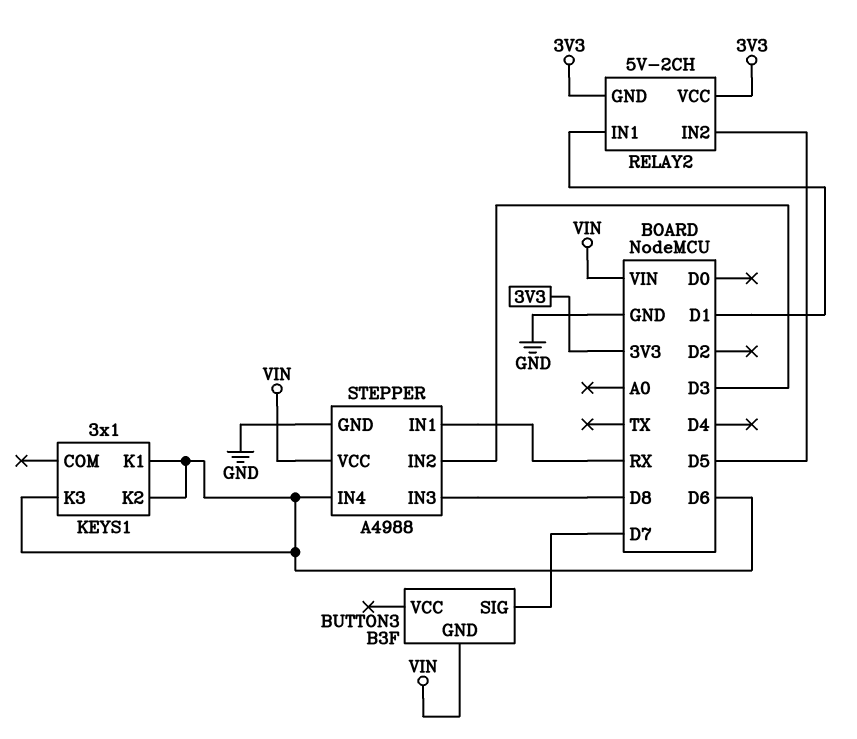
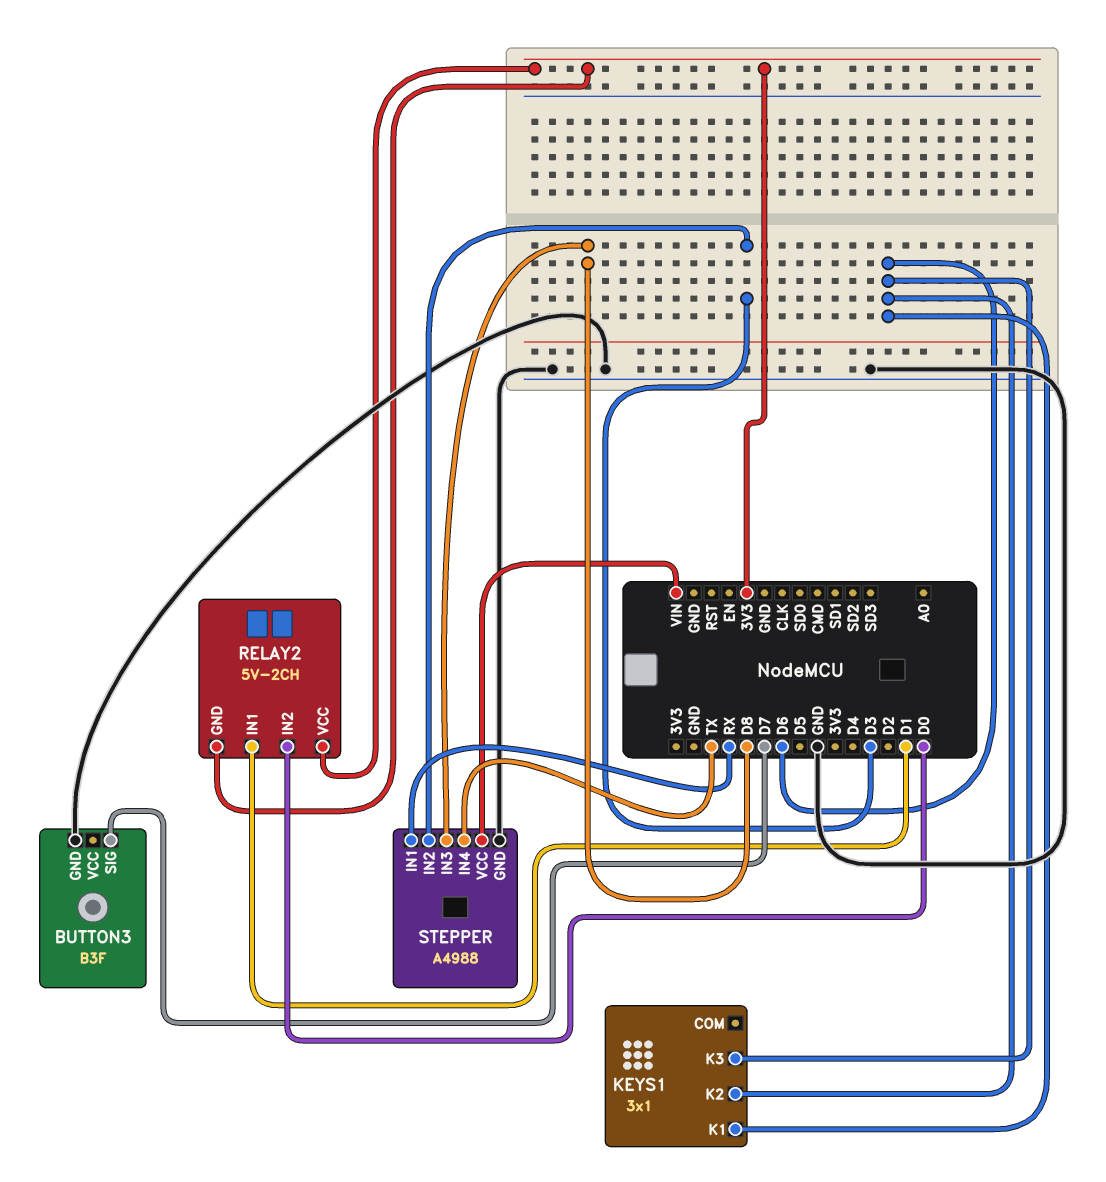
BUTTON3 pin GND: VIN -> GND
RELAY2 pin IN2: D5 -> D0
STEPPER pin IN4: D6 -> TX

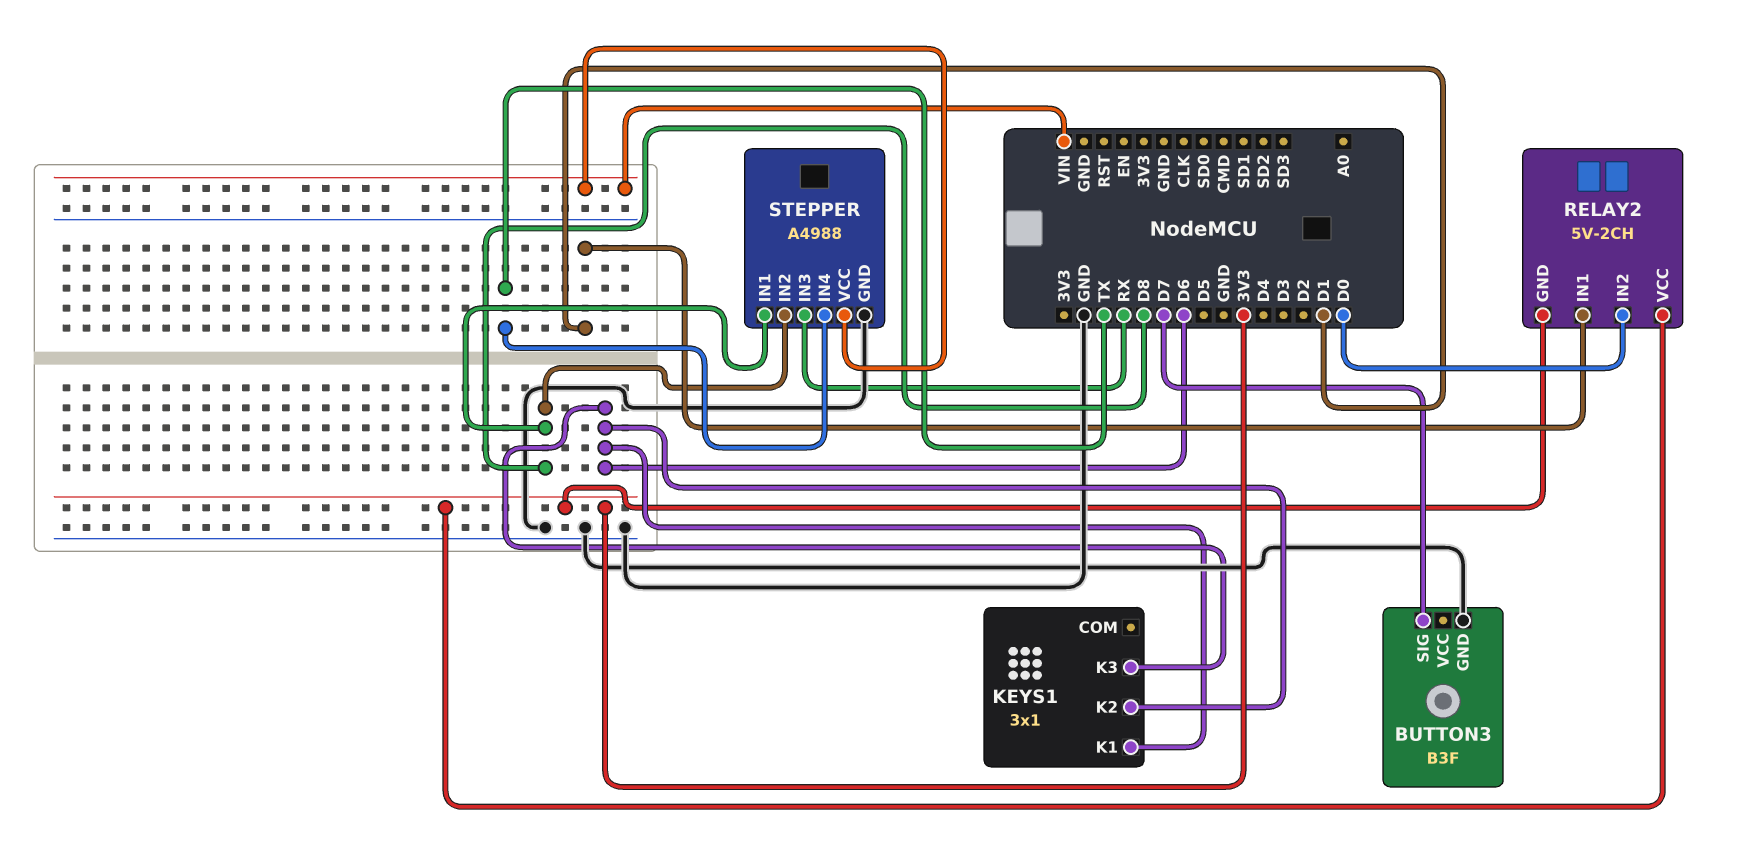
STEPPER pin IN1: RX -> D8
STEPPER pin IN2: D3 -> D8
STEPPER pin IN3: D8 -> RX

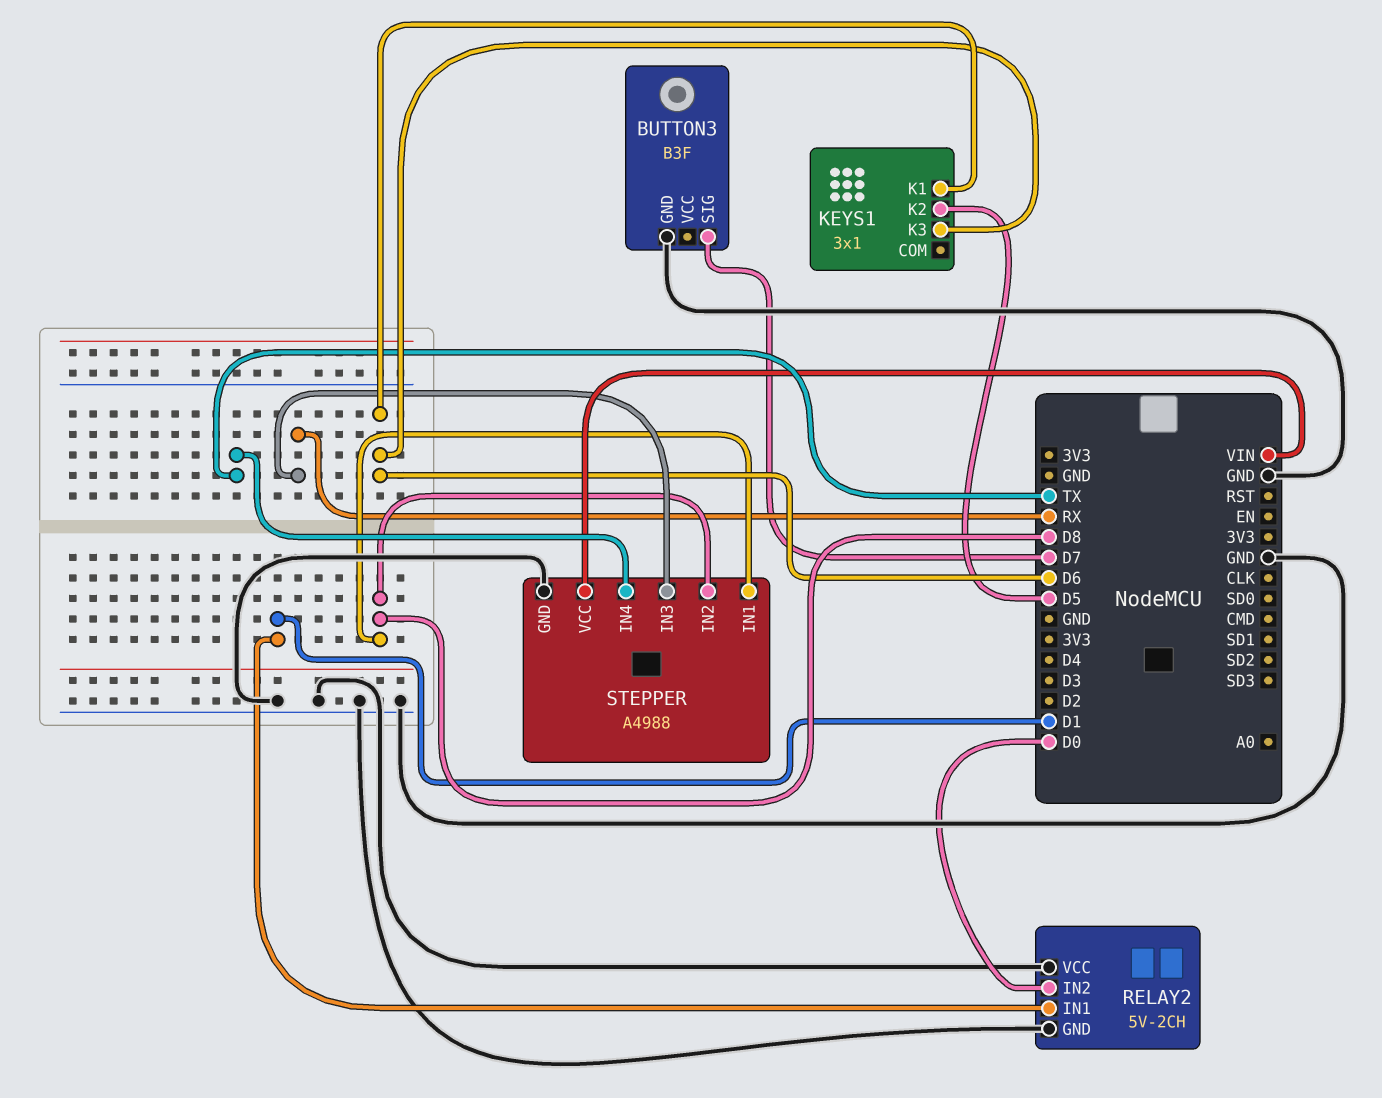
KEYS1 pin K2: D6 -> D5
RELAY2 pin GND: 3V3 -> GND
RELAY2 pin VCC: 3V3 -> GND

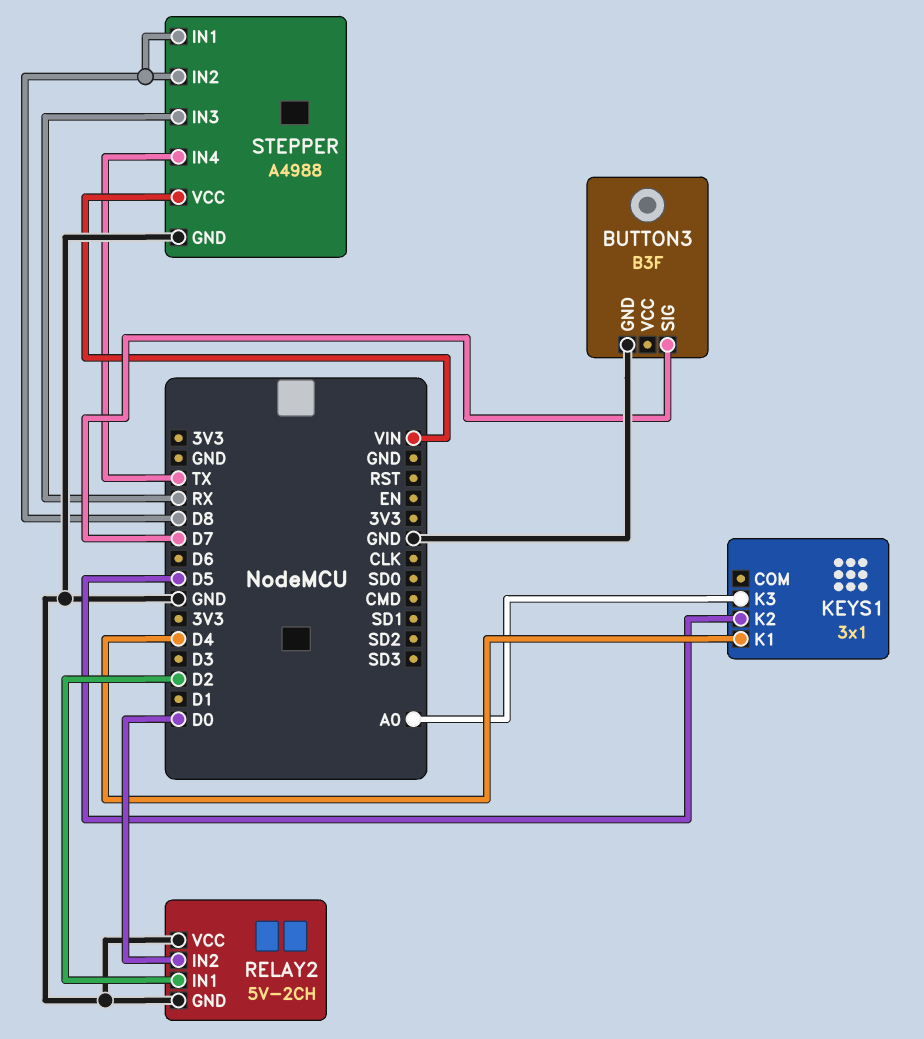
KEYS1 pin K1: D6 -> D4
KEYS1 pin K3: D6 -> A0
RELAY2 pin IN1: D1 -> D2

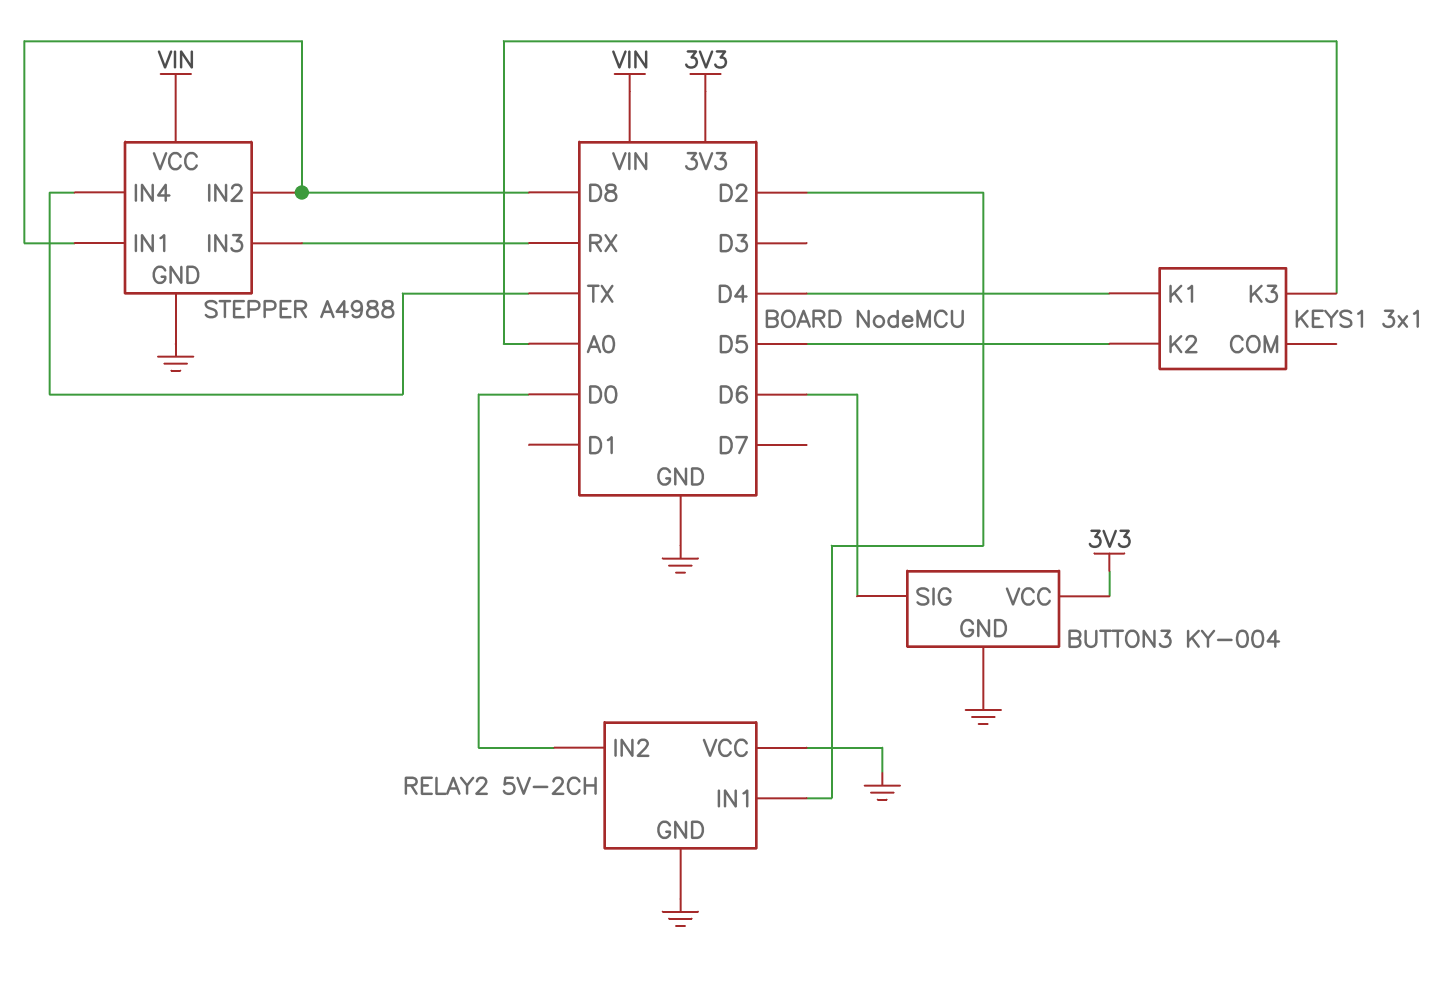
BUTTON3: B3F -> KY-004
BUTTON3 pin SIG: D7 -> D6
BUTTON3 pin VCC: none -> 3V3

